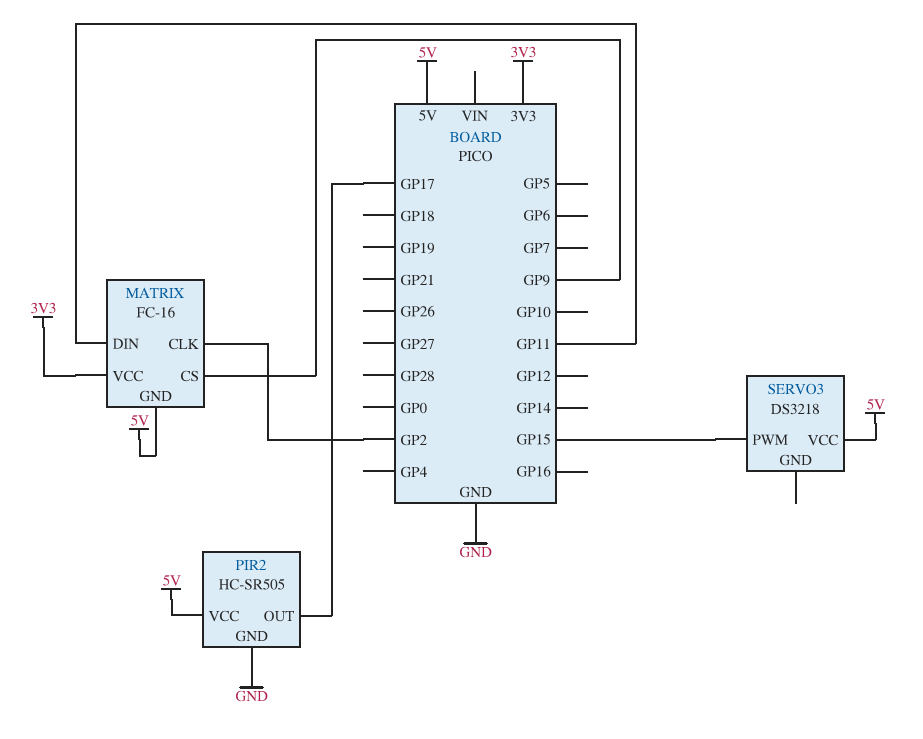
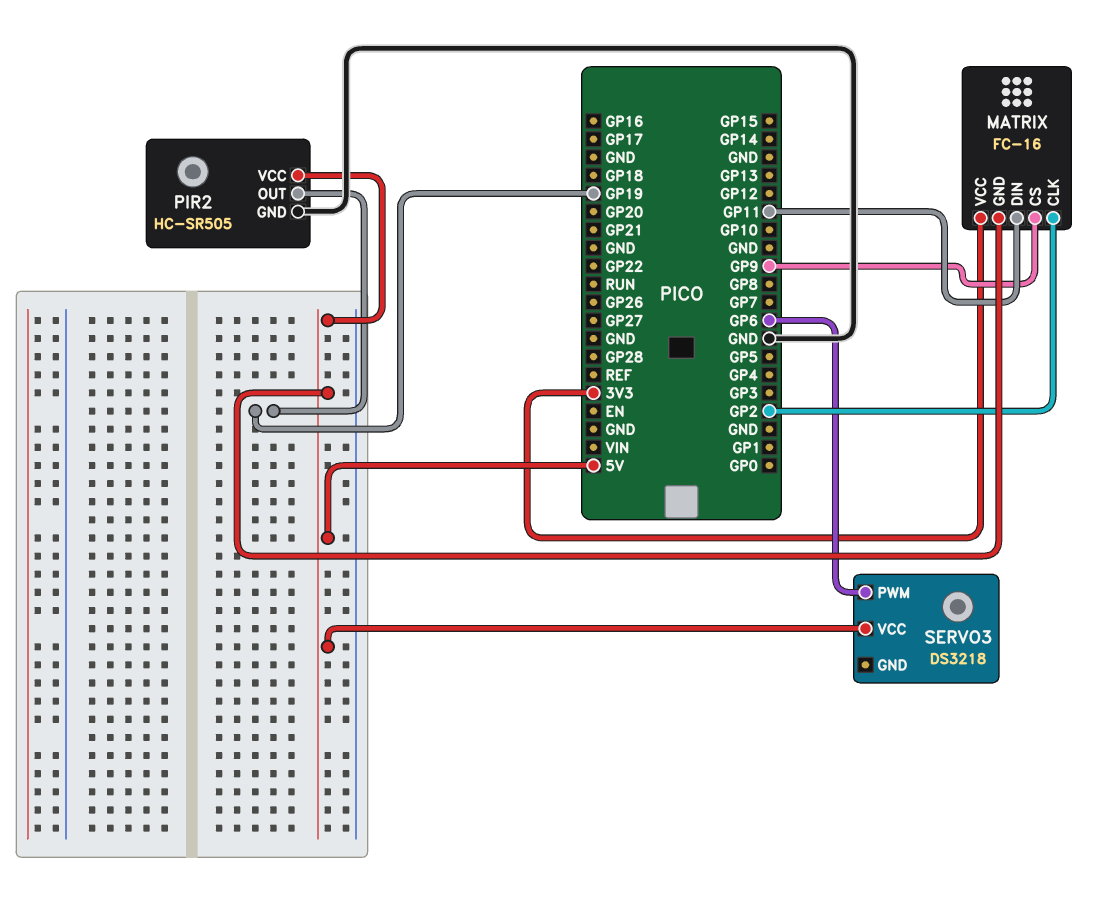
PIR2 pin OUT: GP17 -> GP19
SERVO3 pin PWM: GP15 -> GP6

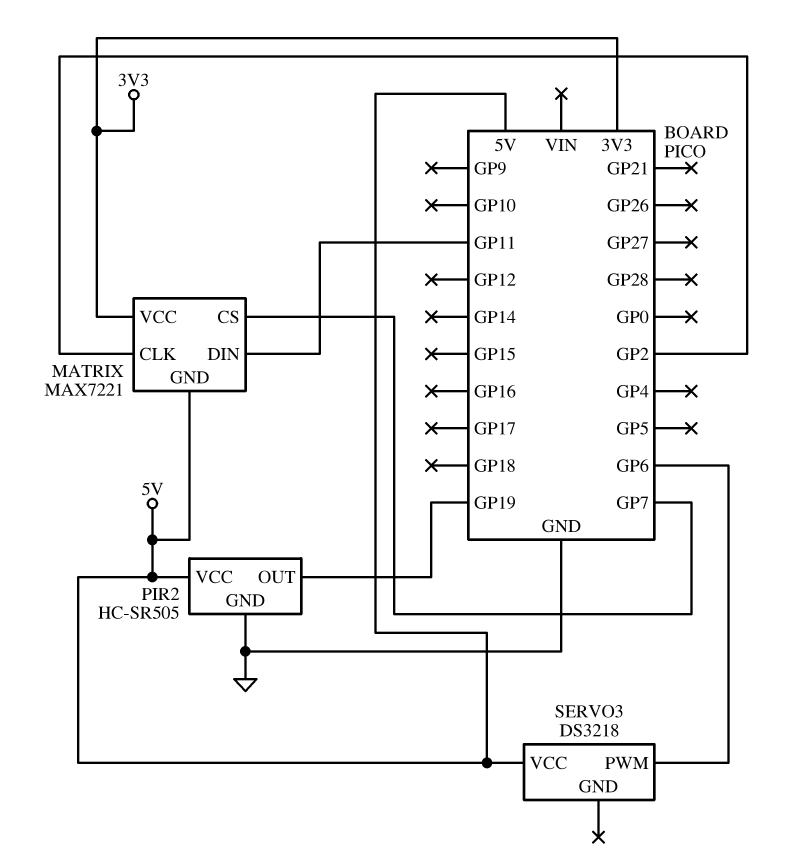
MATRIX: FC-16 -> MAX7221
MATRIX pin CS: GP9 -> GP7

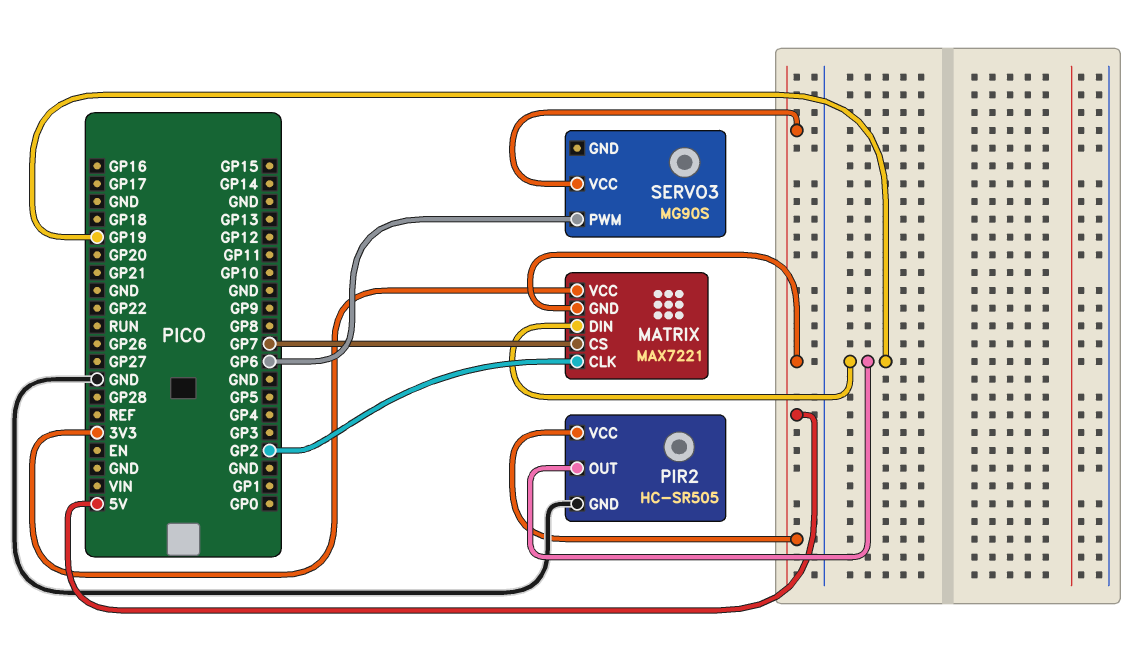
MATRIX pin DIN: GP11 -> GP19
SERVO3: DS3218 -> MG90S

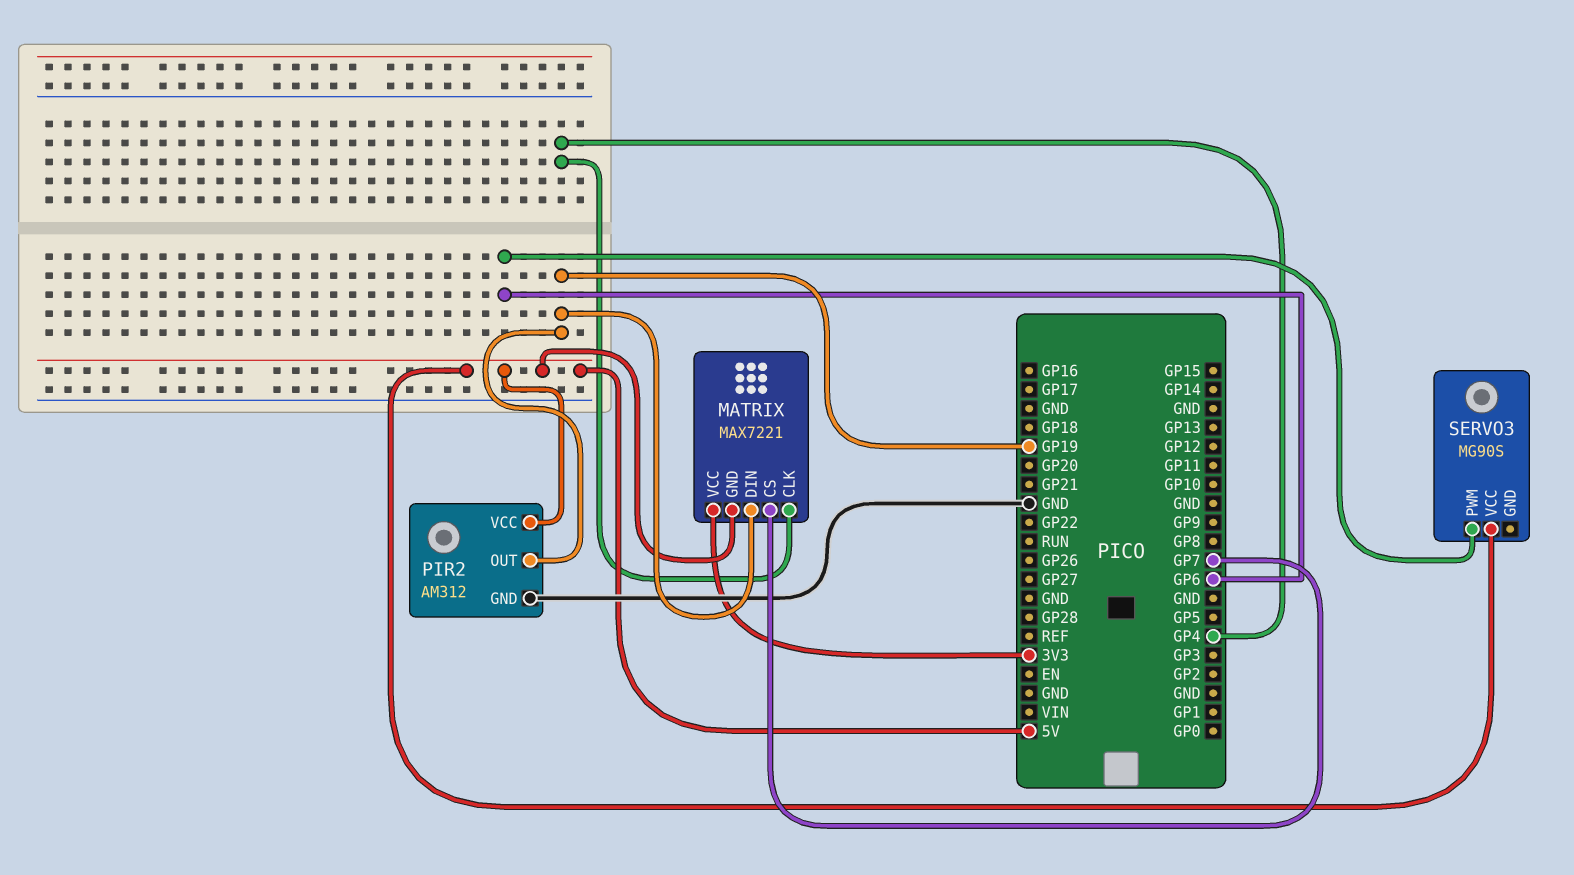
MATRIX pin CLK: GP2 -> GP4
PIR2: HC-SR505 -> AM312

